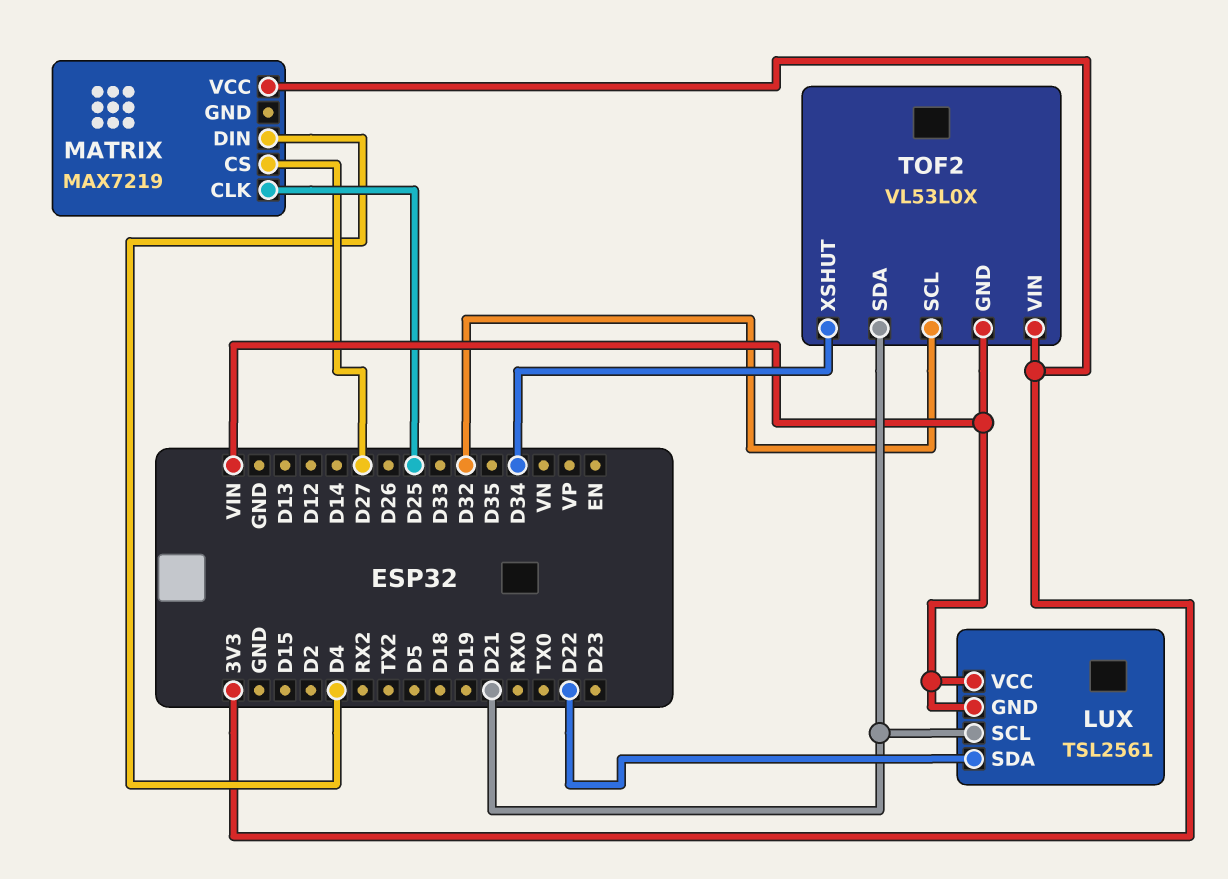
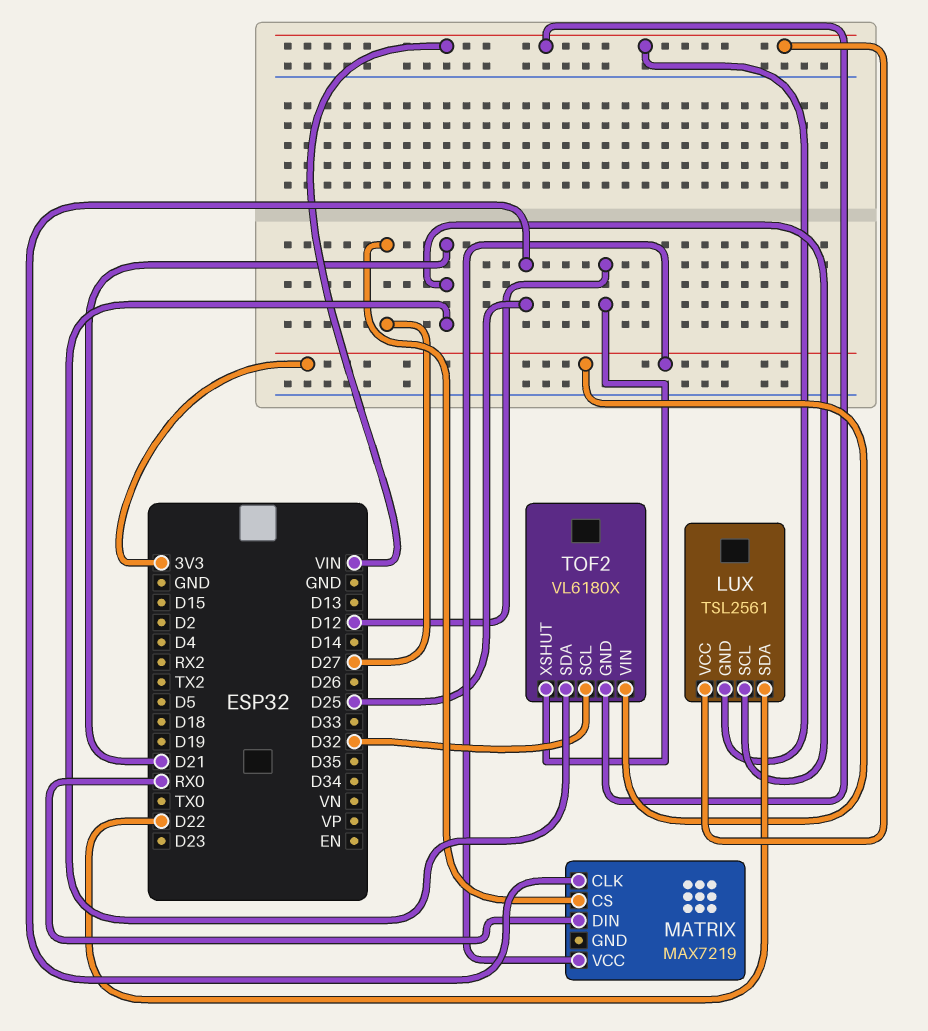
MATRIX pin DIN: D4 -> RX0
TOF2: VL53L0X -> VL6180X
TOF2 pin XSHUT: D34 -> D12

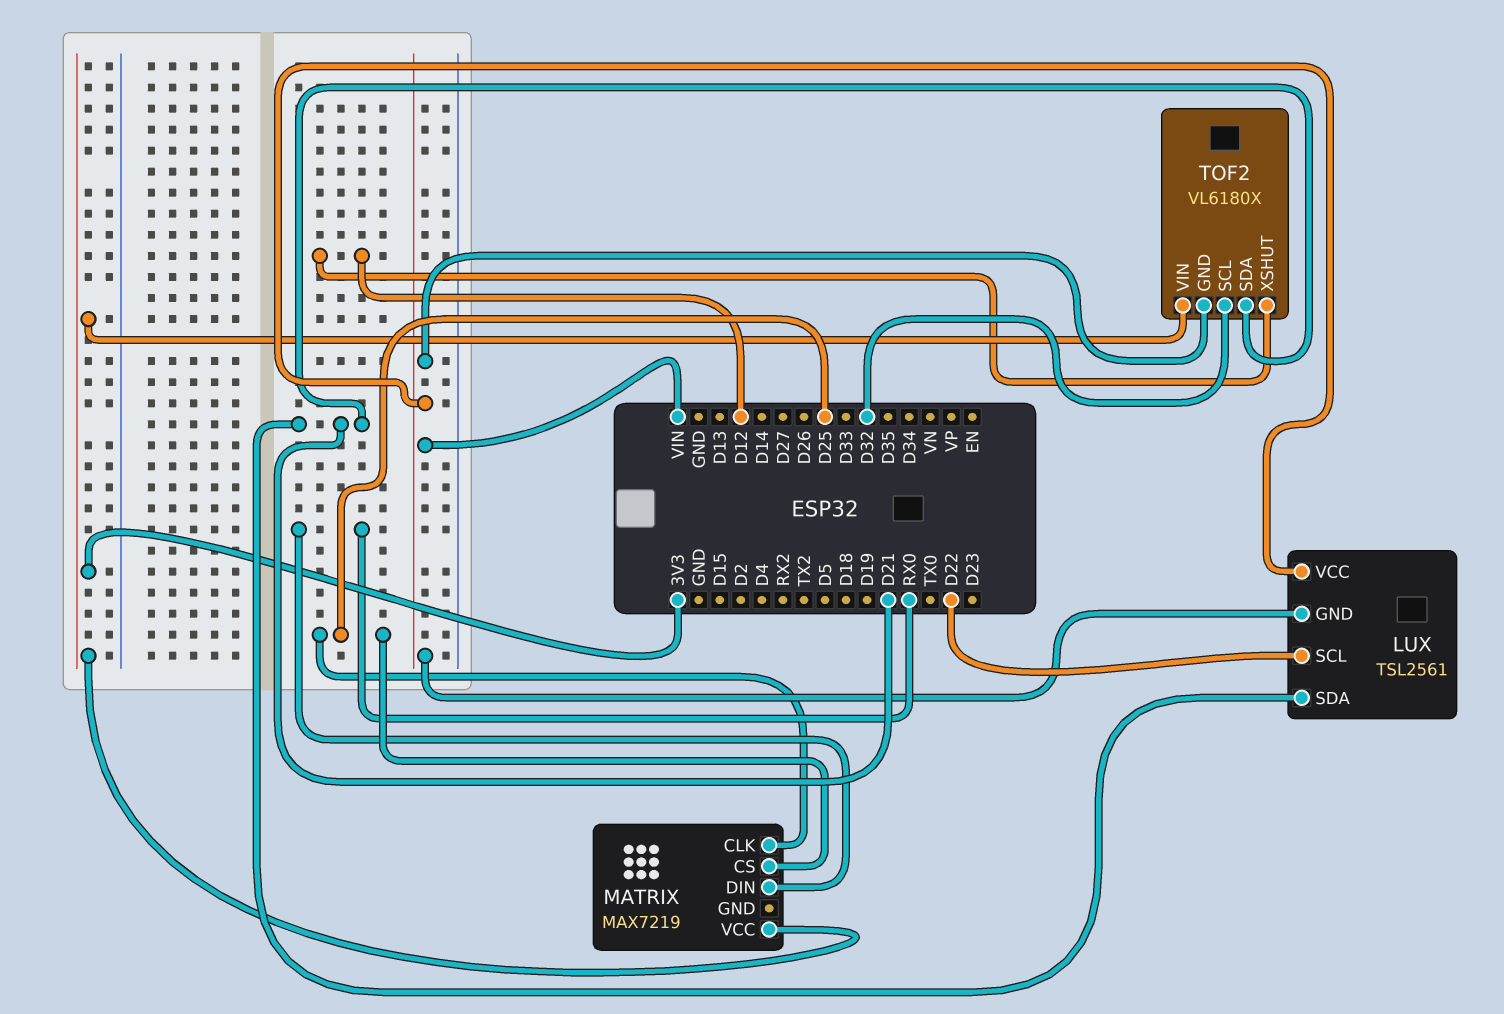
LUX pin SCL: D21 -> D22
LUX pin SDA: D22 -> D21
MATRIX pin CS: D27 -> D25

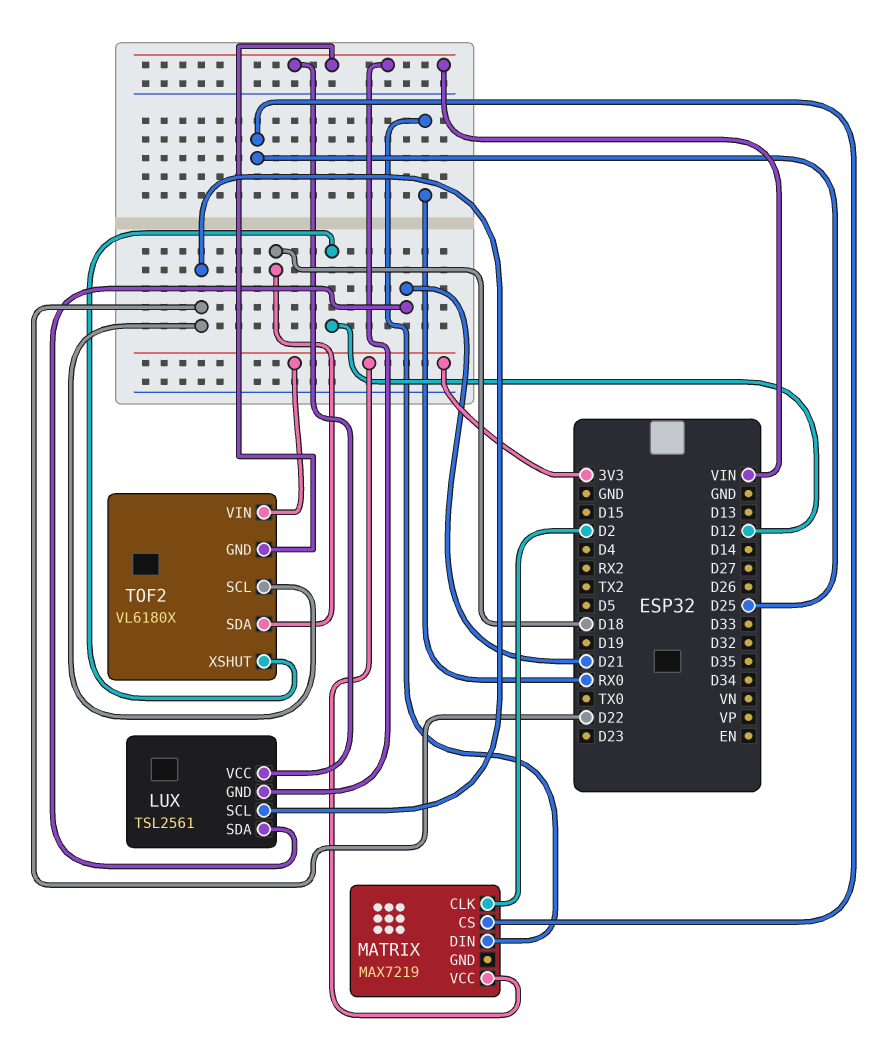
MATRIX pin CLK: D25 -> D2
TOF2 pin SCL: D32 -> D22
TOF2 pin SDA: D21 -> D18

